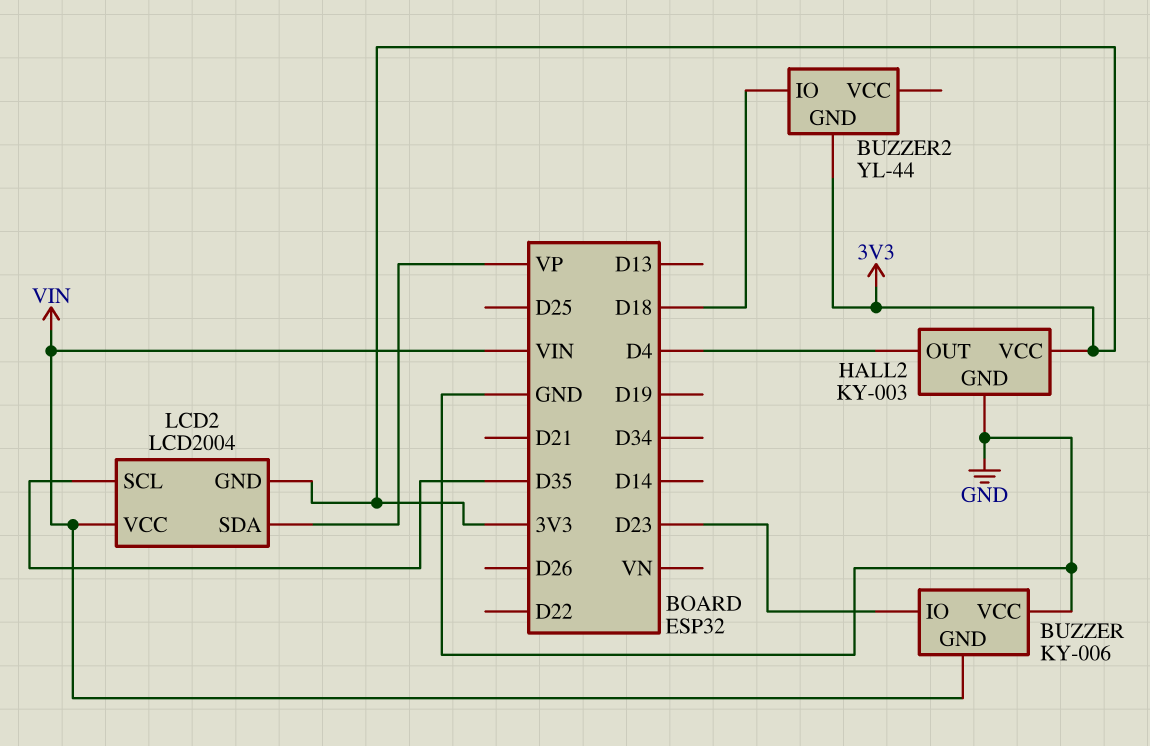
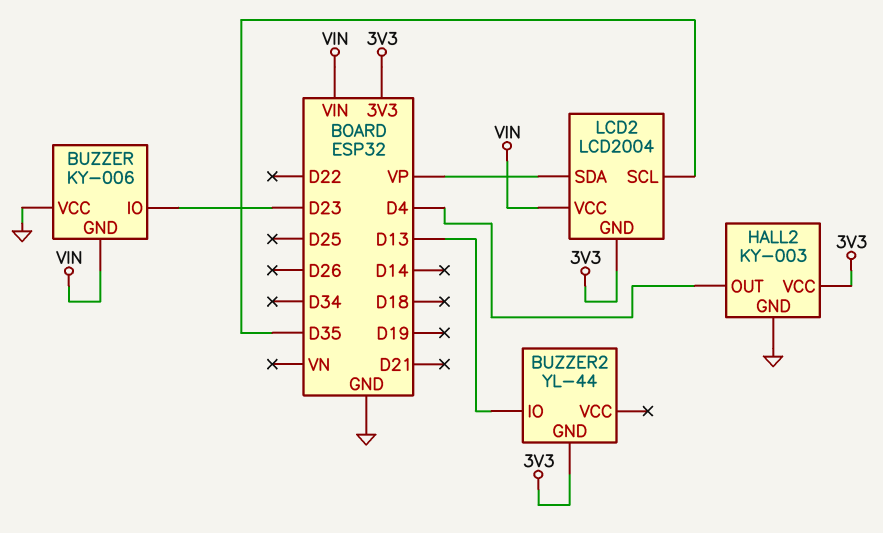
BUZZER2 pin IO: D18 -> D13

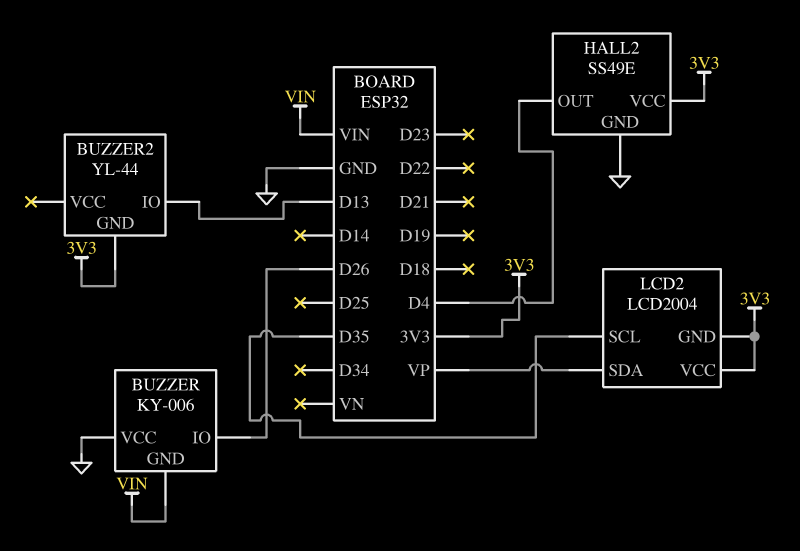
BUZZER pin IO: D23 -> D26
HALL2: KY-003 -> SS49E
LCD2 pin VCC: VIN -> 3V3

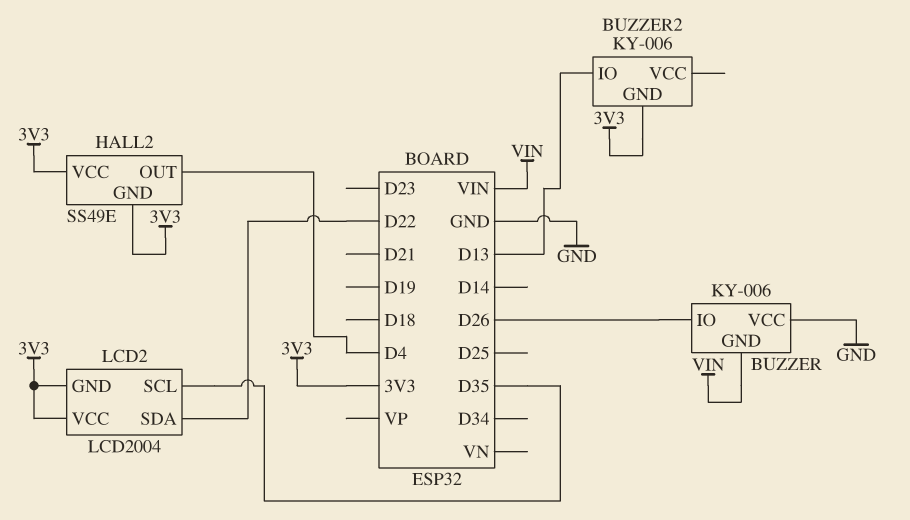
BUZZER2: YL-44 -> KY-006
HALL2 pin GND: GND -> 3V3
LCD2 pin SDA: VP -> D22

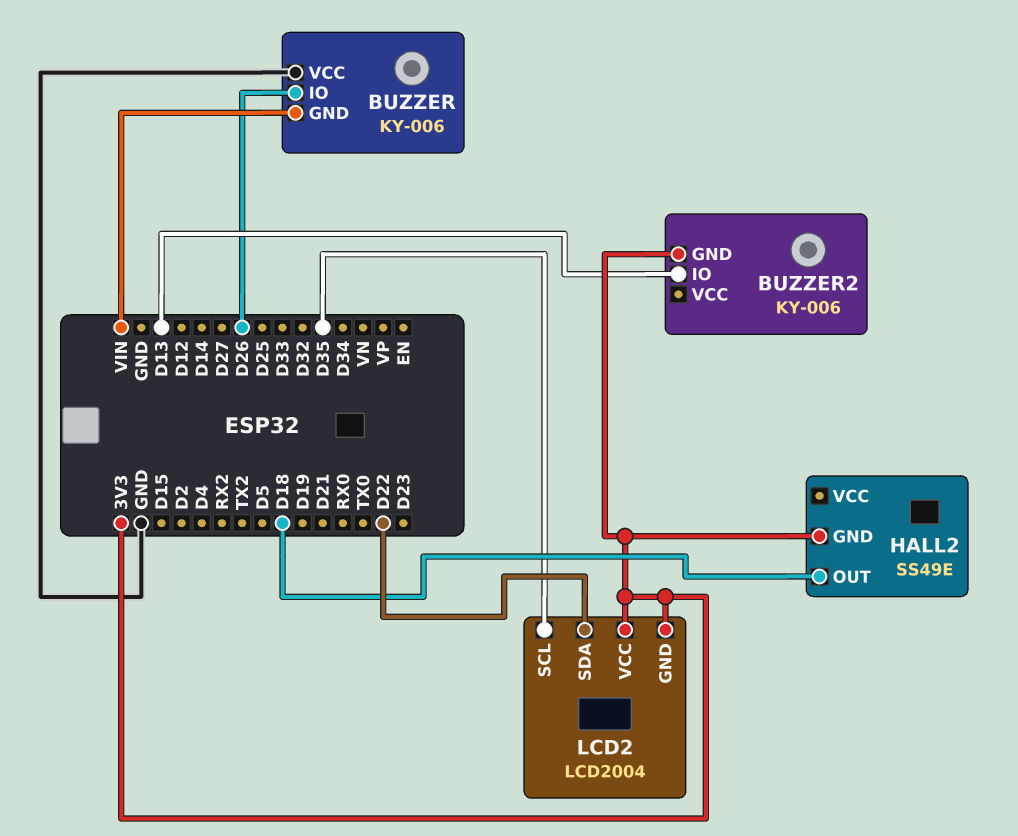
HALL2 pin OUT: D4 -> D18
HALL2 pin VCC: 3V3 -> none

